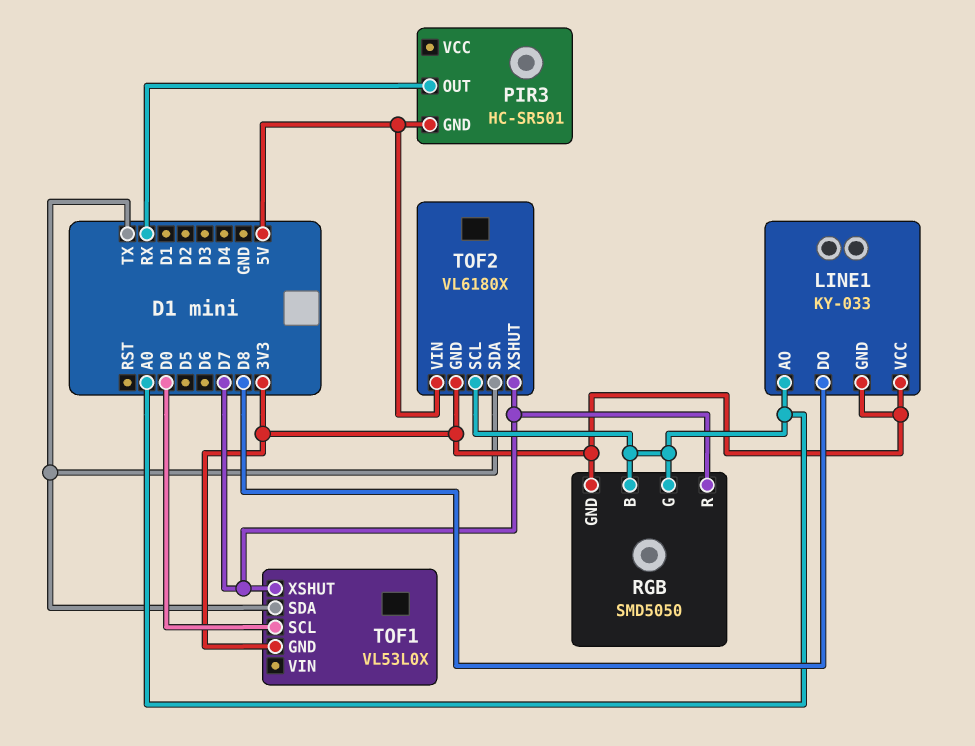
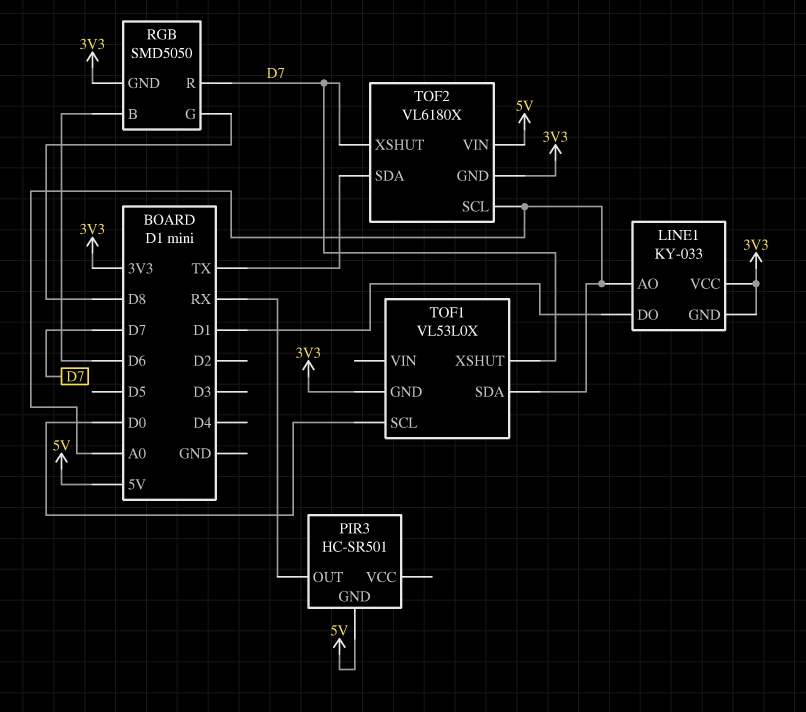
LINE1 pin DO: D8 -> D1
RGB pin B: A0 -> D6
RGB pin G: A0 -> D8
TOF1 pin SDA: TX -> A0

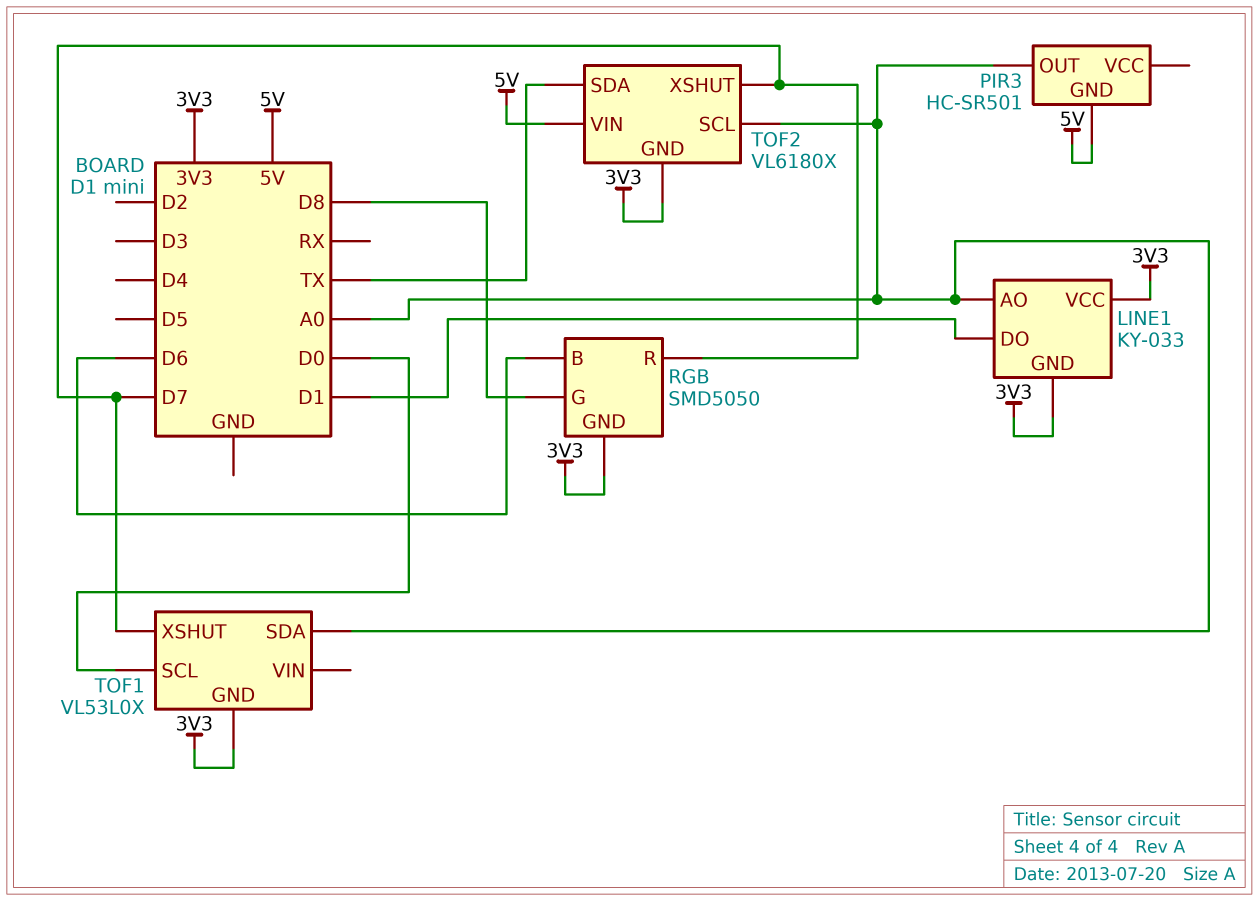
PIR3 pin OUT: RX -> A0

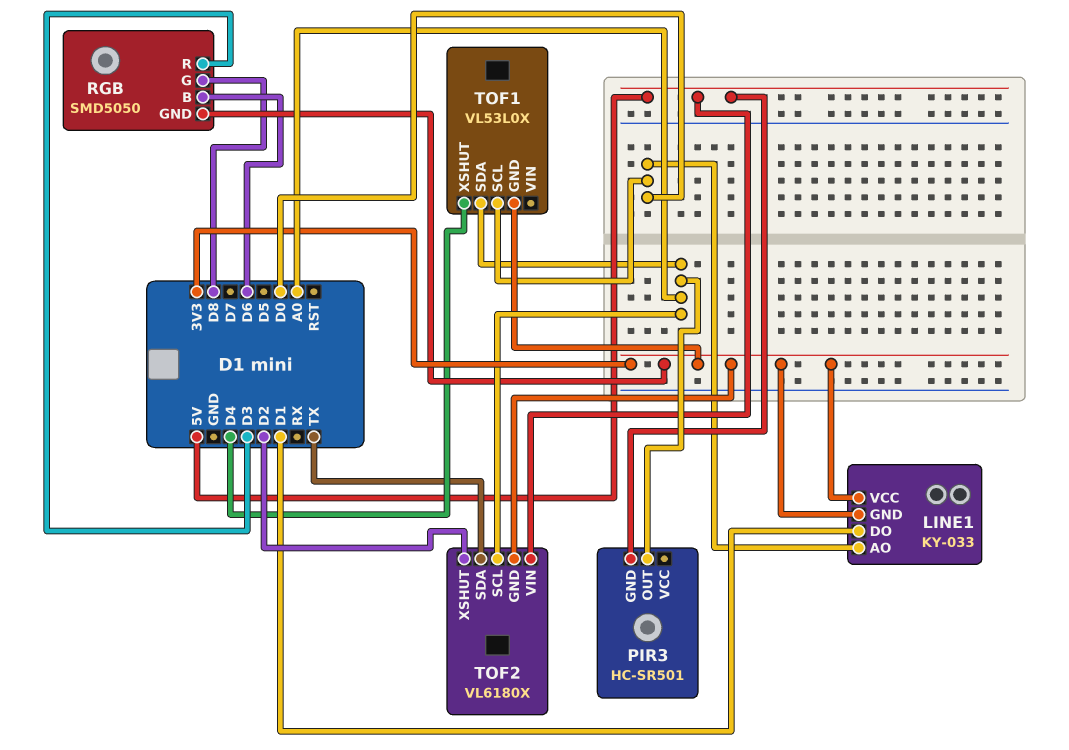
LINE1 pin AO: A0 -> D0
RGB pin R: D7 -> D3
TOF1 pin XSHUT: D7 -> D4
TOF2 pin XSHUT: D7 -> D2

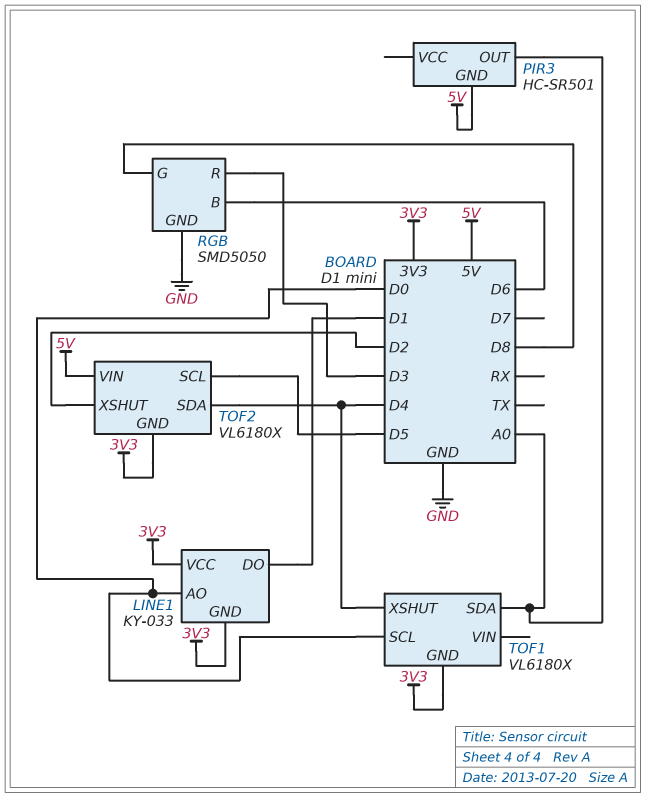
RGB pin GND: 3V3 -> GND
TOF1: VL53L0X -> VL6180X
TOF2 pin SCL: A0 -> D5
TOF2 pin SDA: TX -> D4

